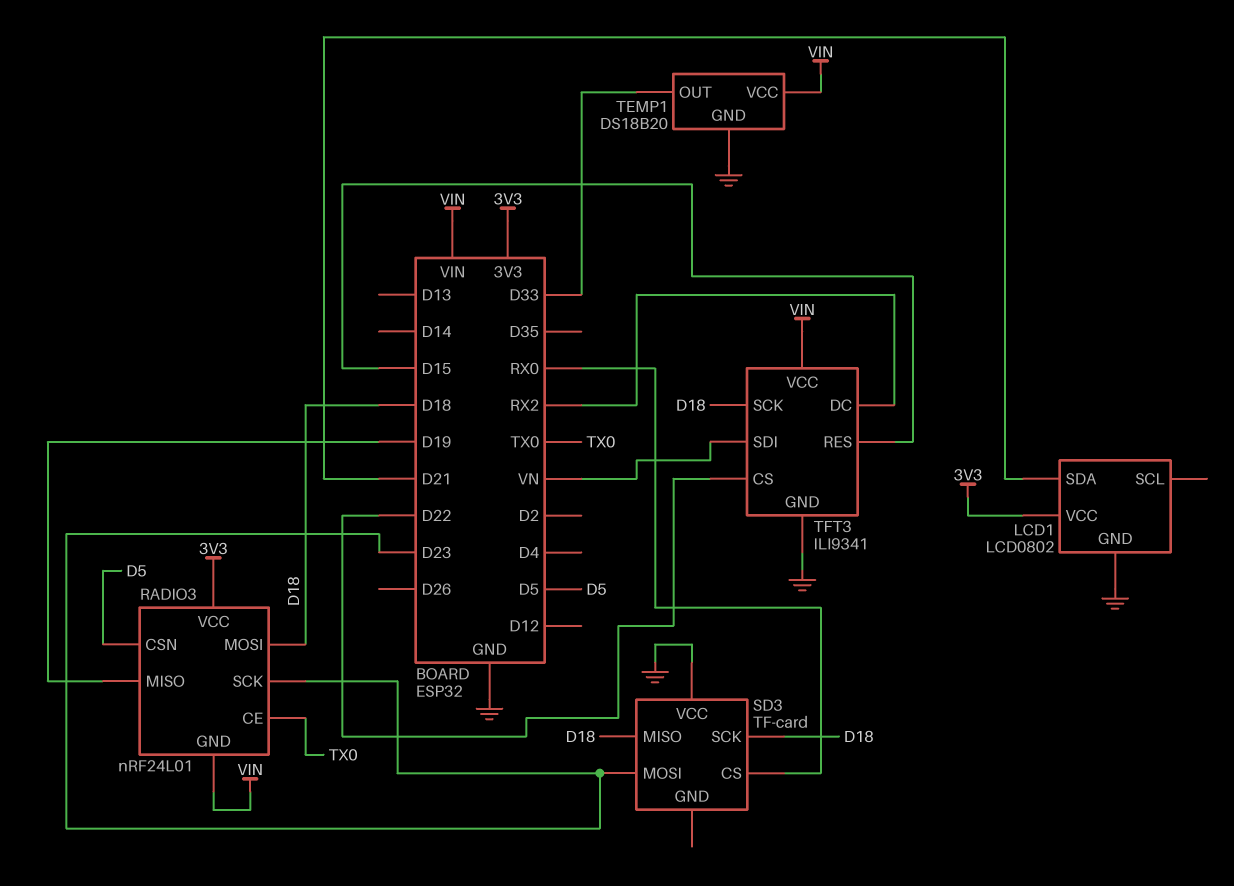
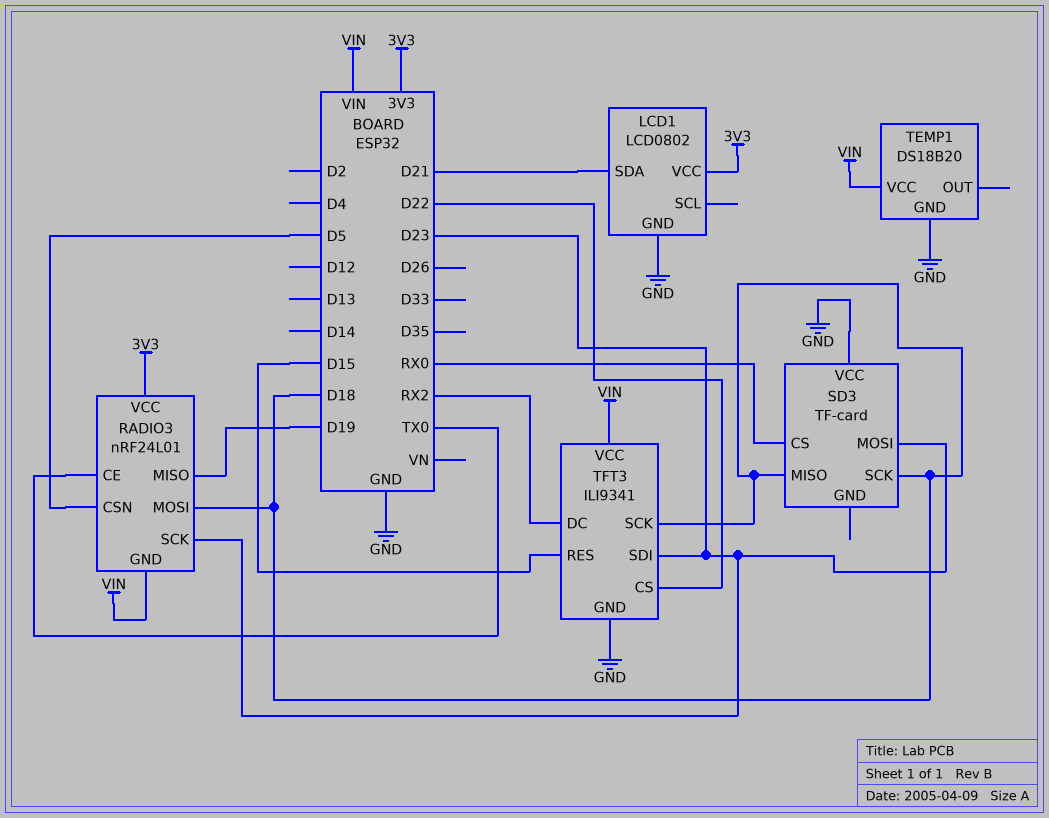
TEMP1 pin OUT: D33 -> none
TFT3 pin SDI: VN -> D23

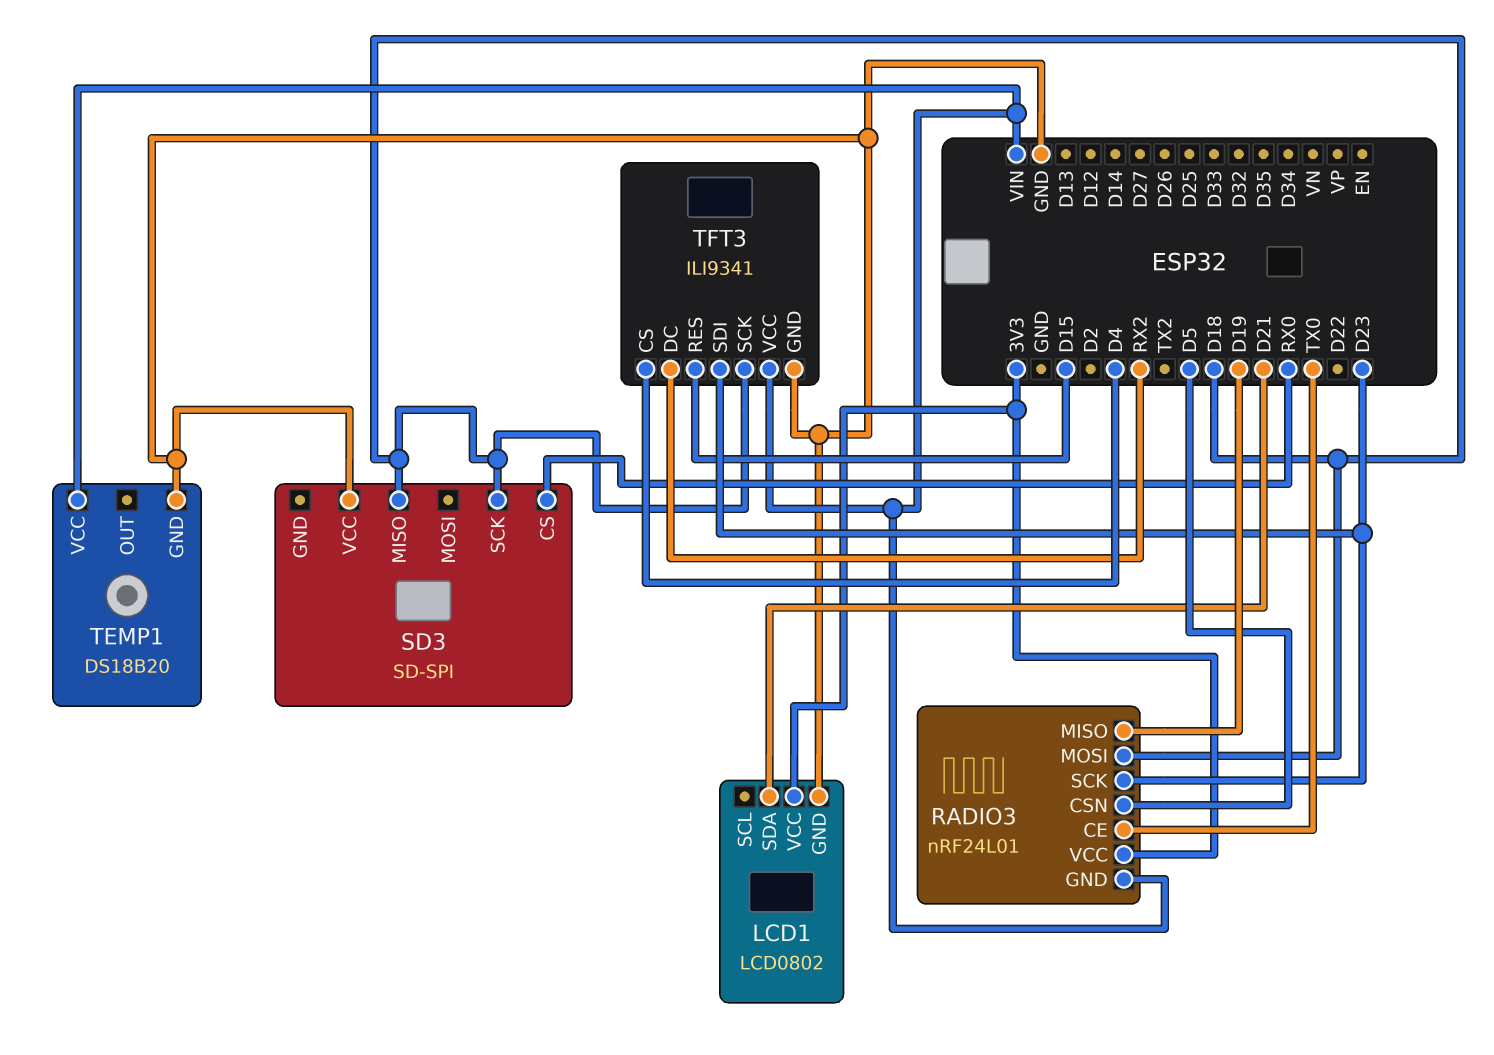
SD3: TF-card -> SD-SPI
SD3 pin MOSI: D23 -> none
TFT3 pin CS: D22 -> D4

